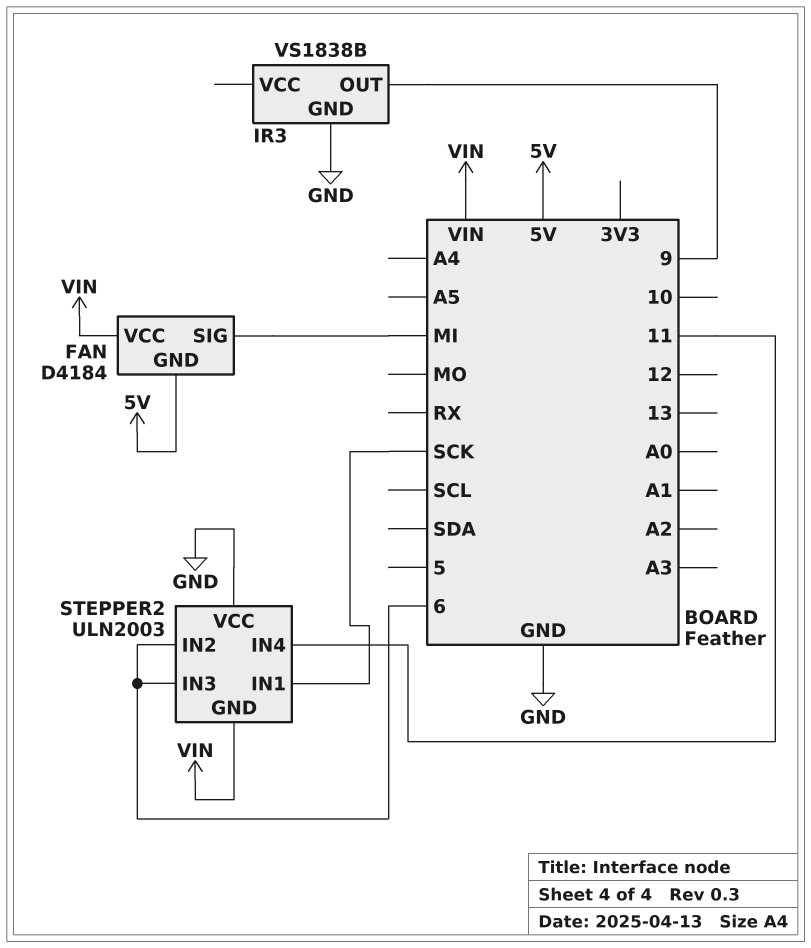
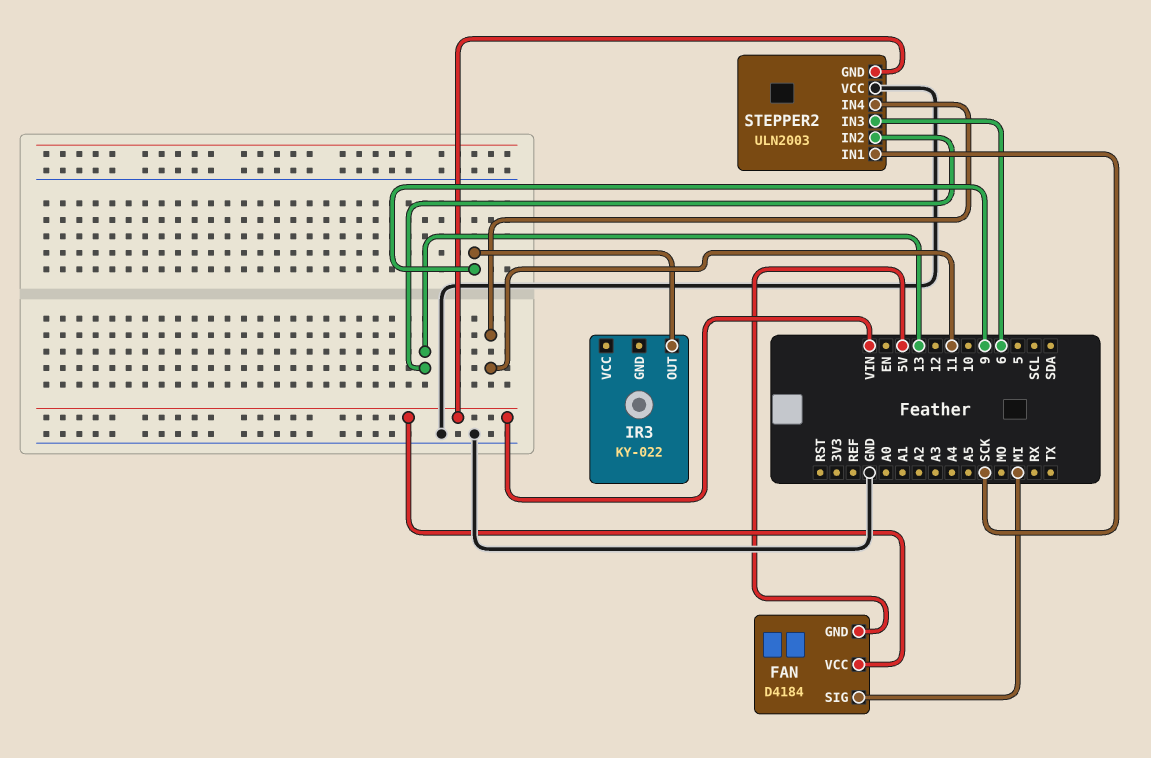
IR3: VS1838B -> KY-022
IR3 pin GND: GND -> none
STEPPER2 pin IN2: 6 -> 13

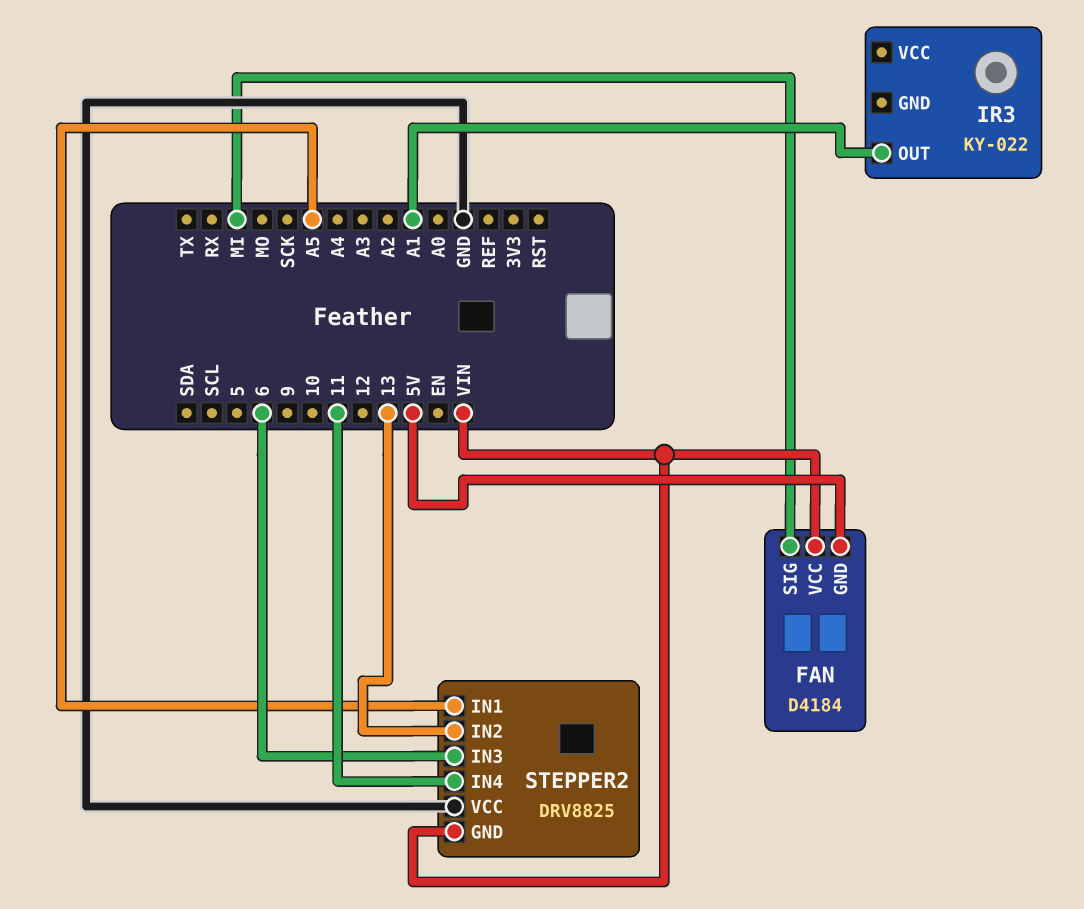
IR3 pin OUT: 9 -> A1
STEPPER2: ULN2003 -> DRV8825
STEPPER2 pin IN1: SCK -> A5

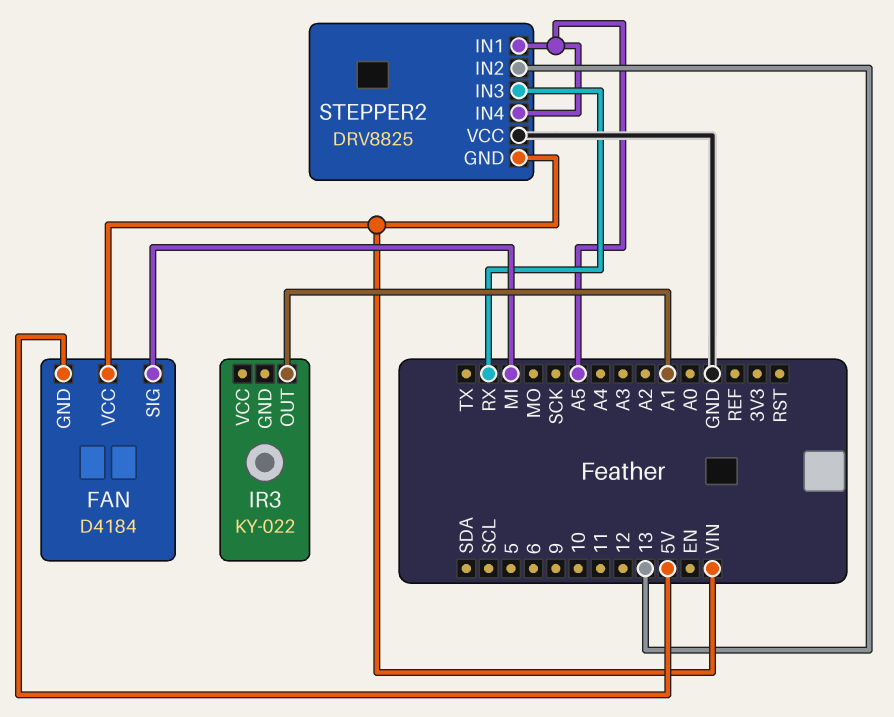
STEPPER2 pin IN3: 6 -> RX
STEPPER2 pin IN4: 11 -> A5

